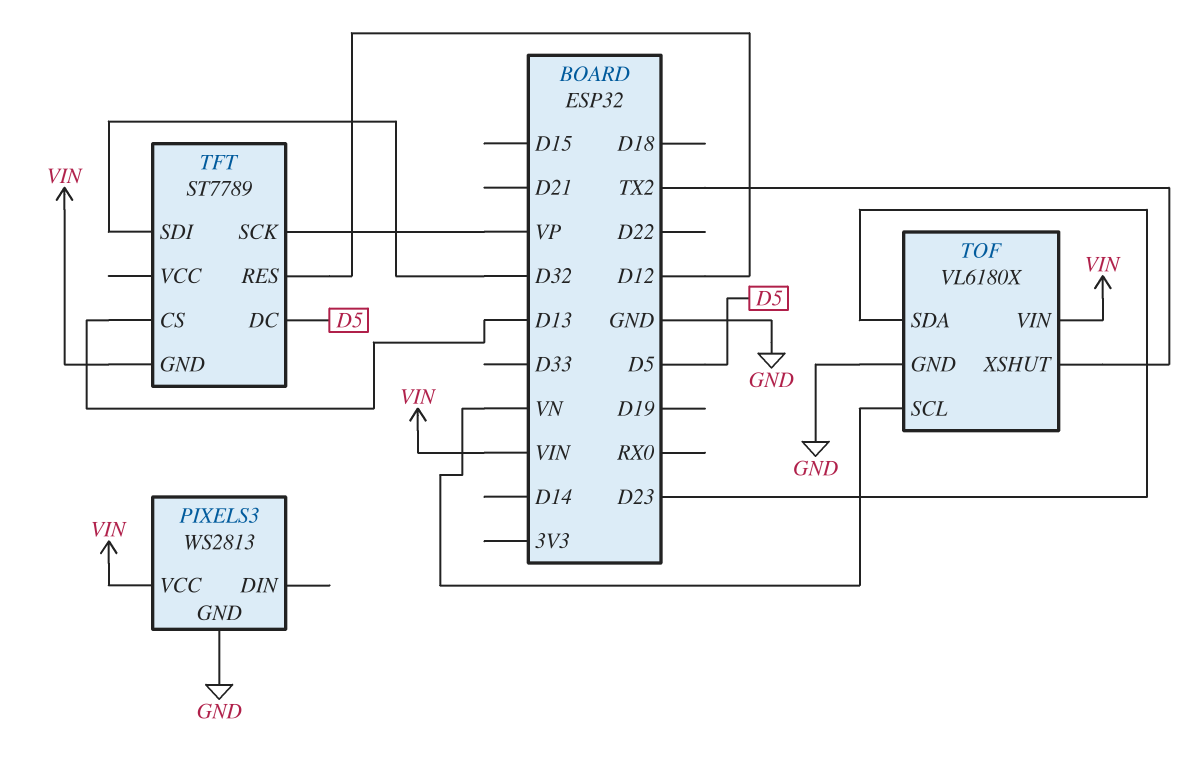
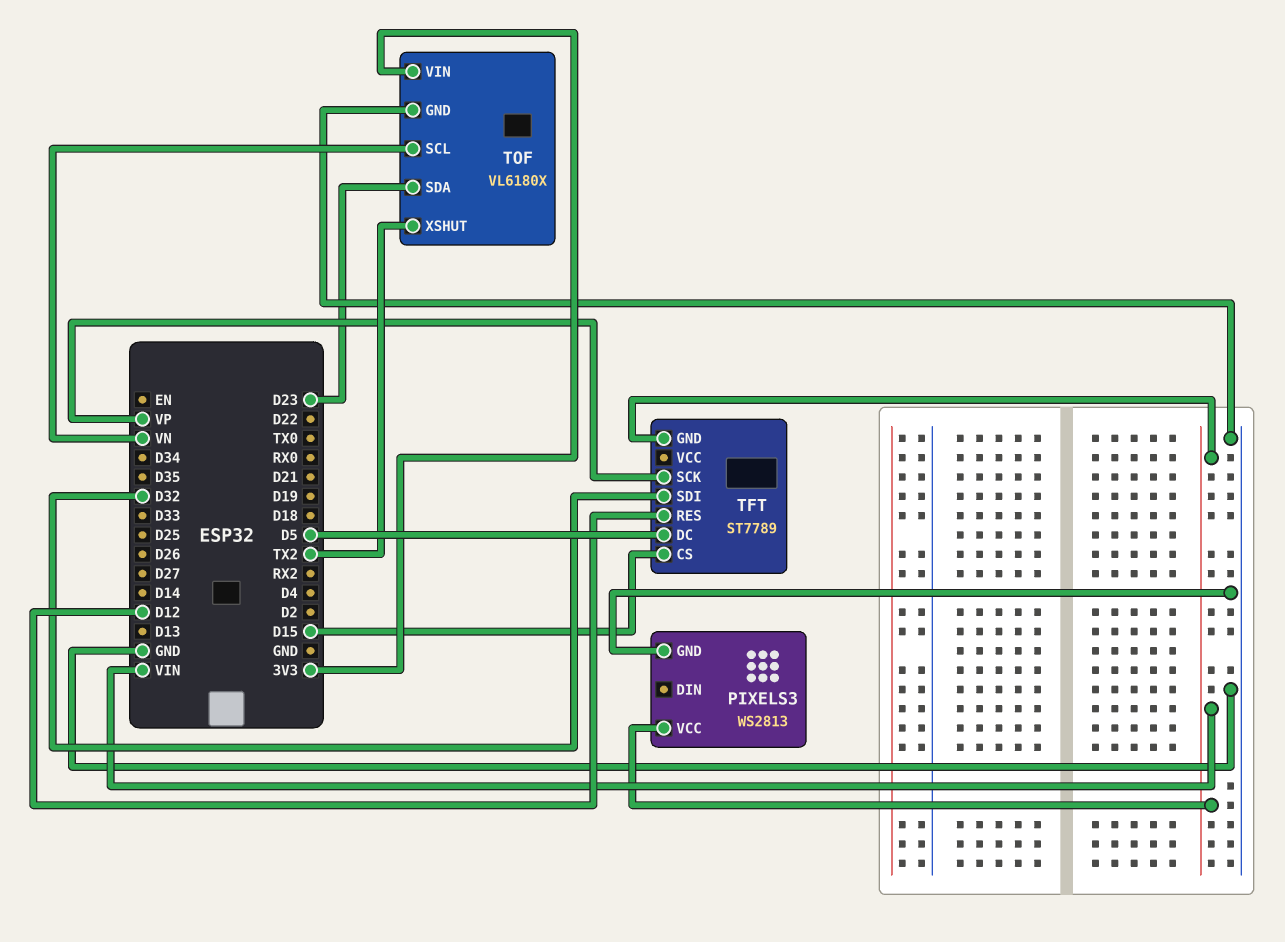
TFT pin CS: D13 -> D15
TOF pin VIN: VIN -> 3V3

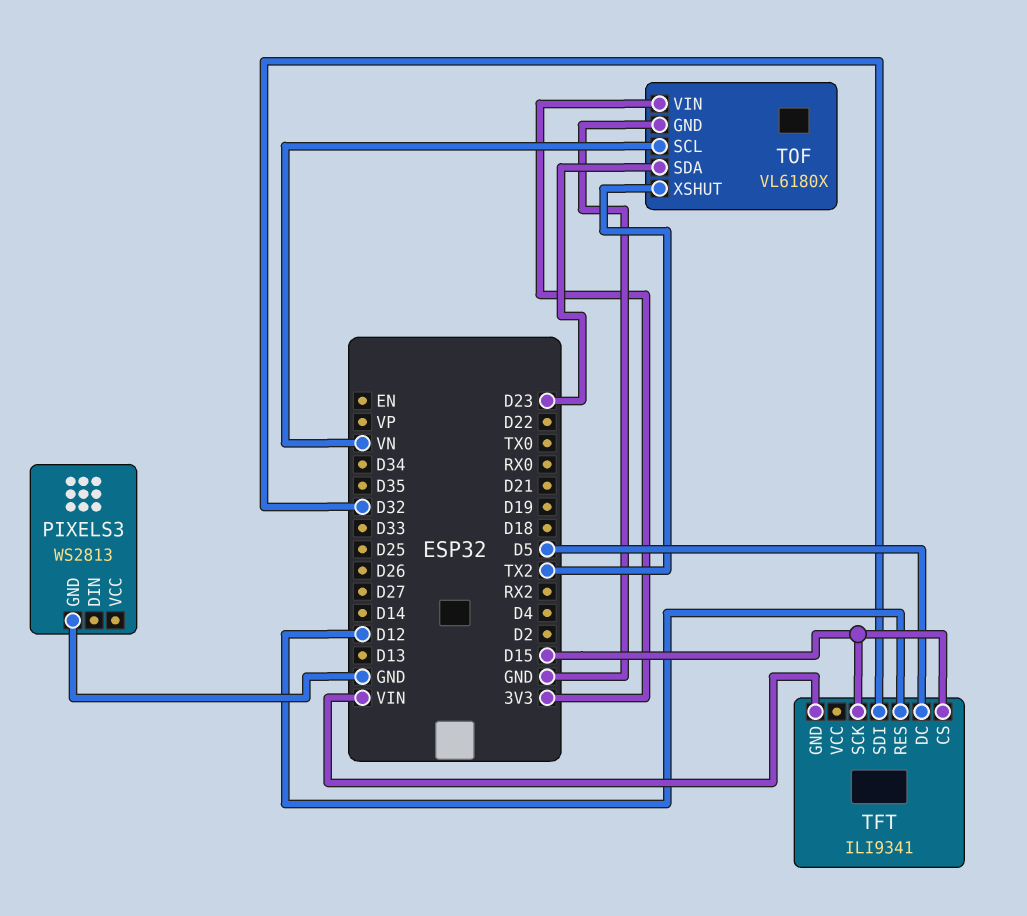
PIXELS3 pin VCC: VIN -> none
TFT: ST7789 -> ILI9341
TFT pin SCK: VP -> D15

